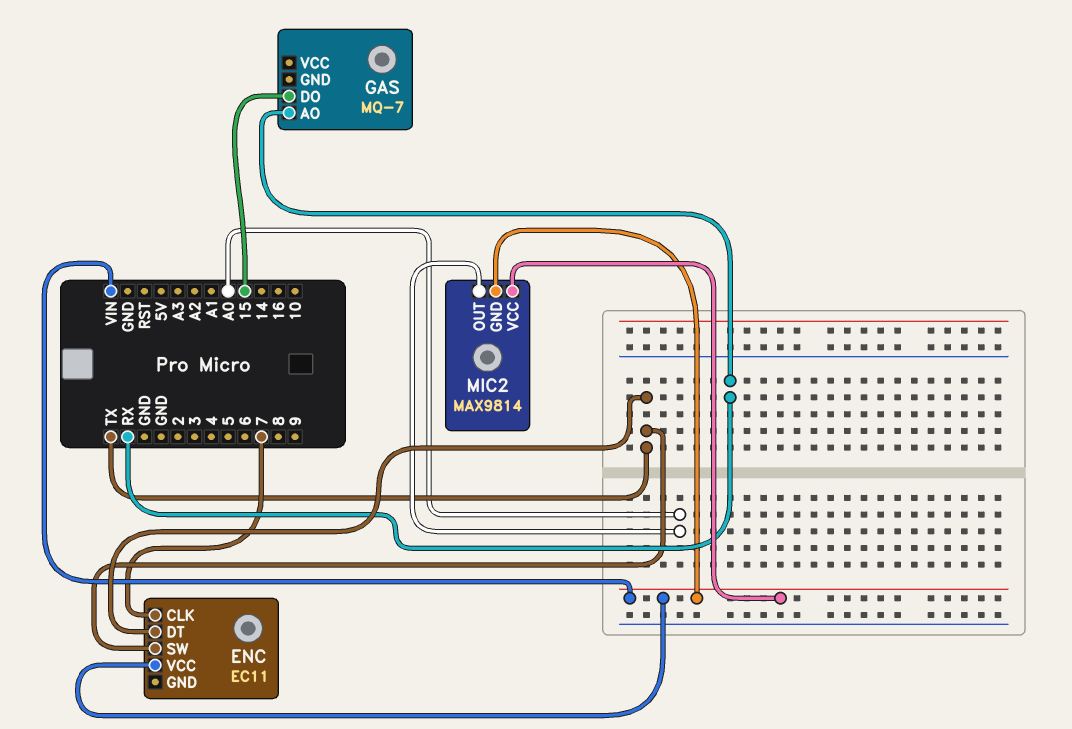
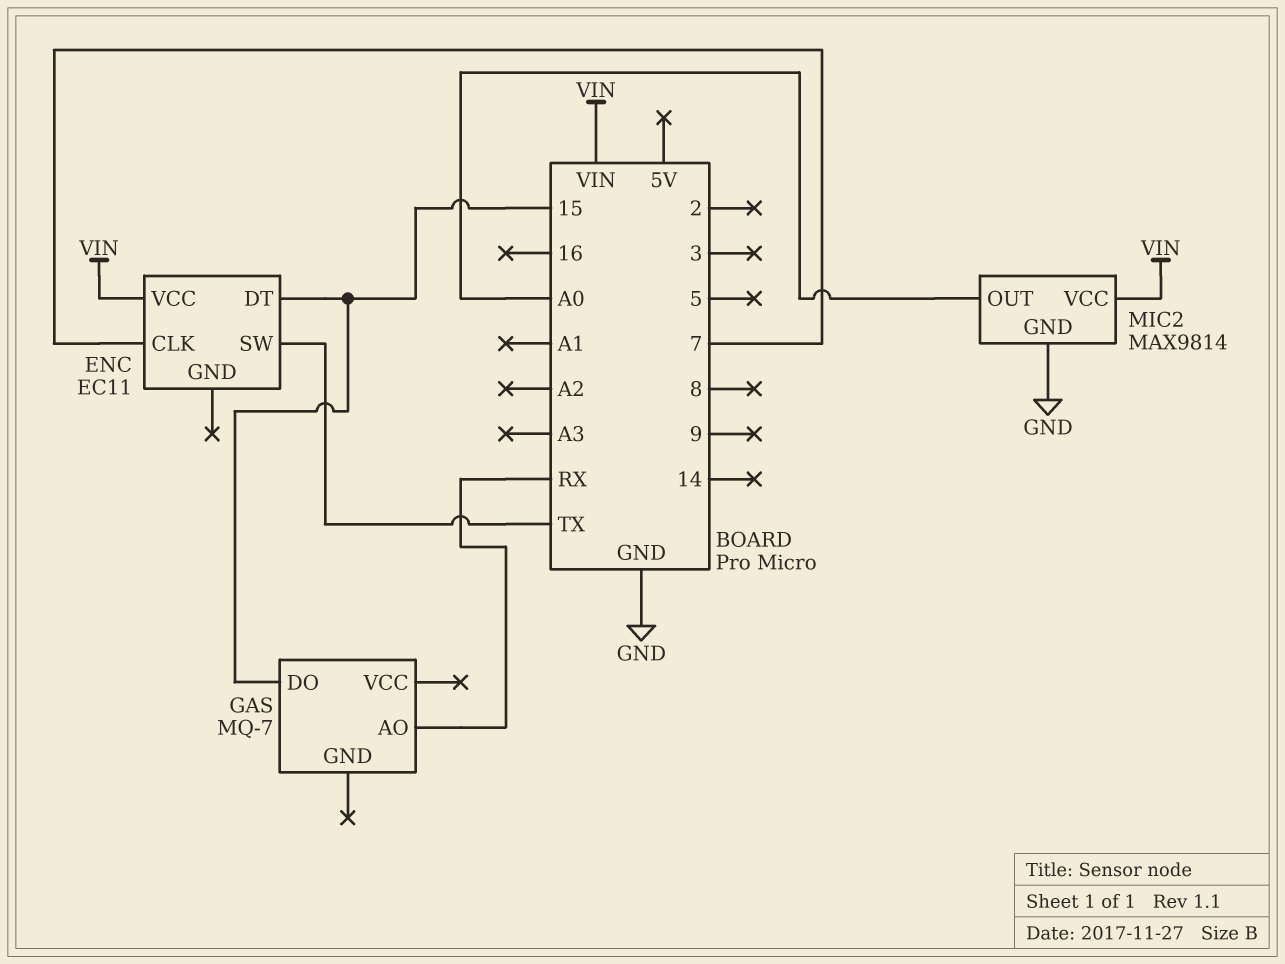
ENC pin DT: TX -> 15
MIC2 pin GND: VIN -> GND

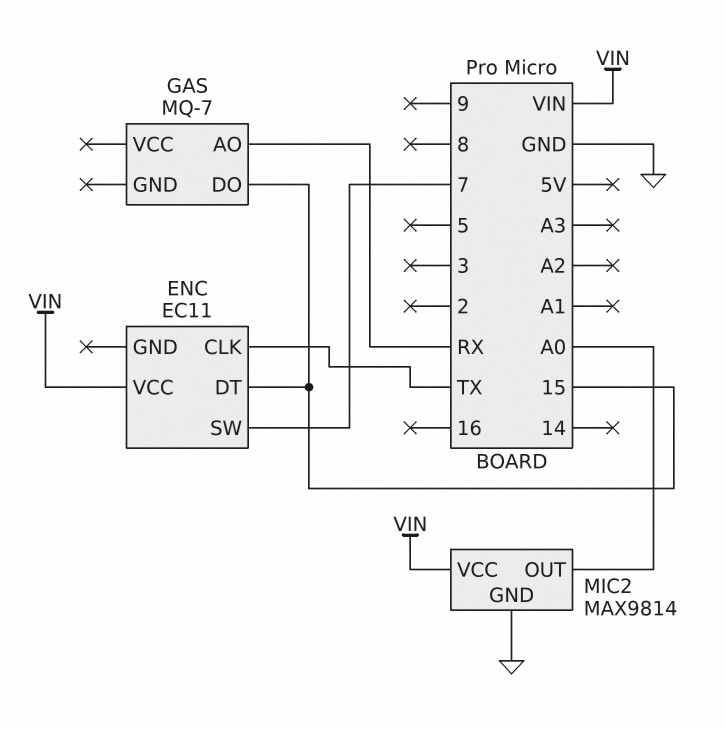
ENC pin CLK: 7 -> TX
ENC pin SW: TX -> 7

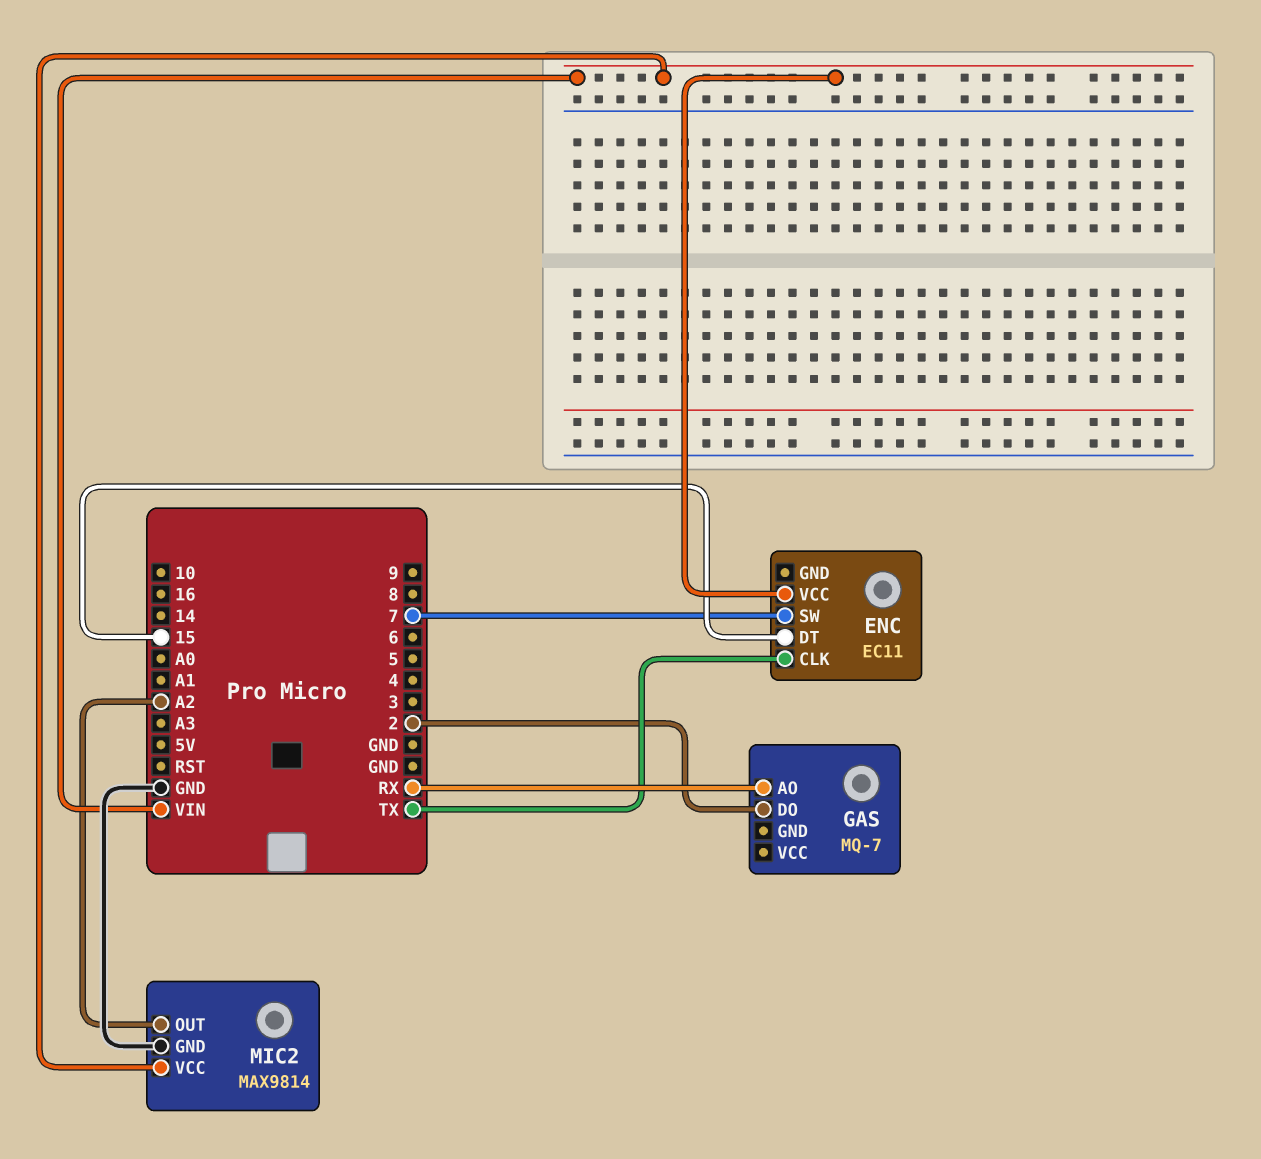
GAS pin DO: 15 -> 2
MIC2 pin OUT: A0 -> A2

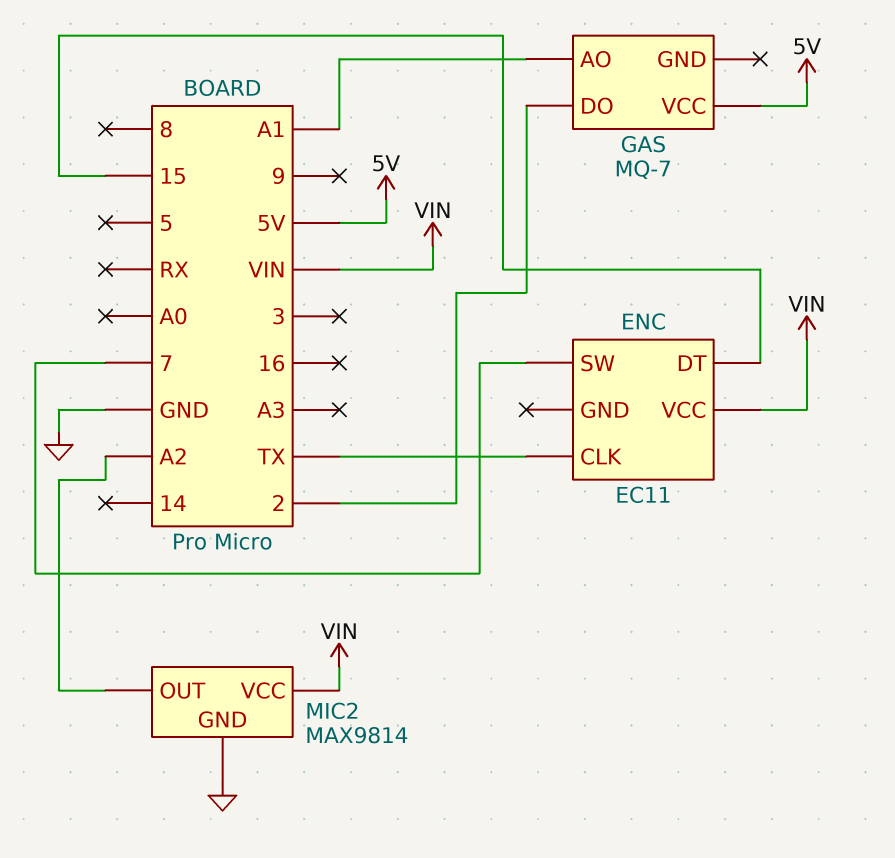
GAS pin AO: RX -> A1
GAS pin VCC: none -> 5V

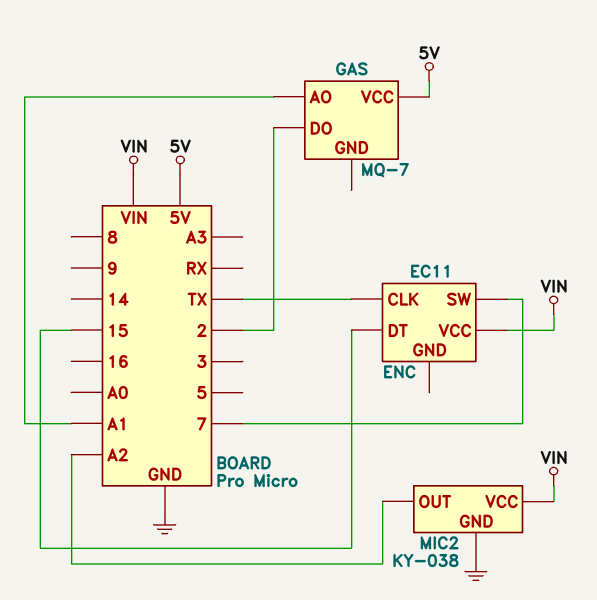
MIC2: MAX9814 -> KY-038

